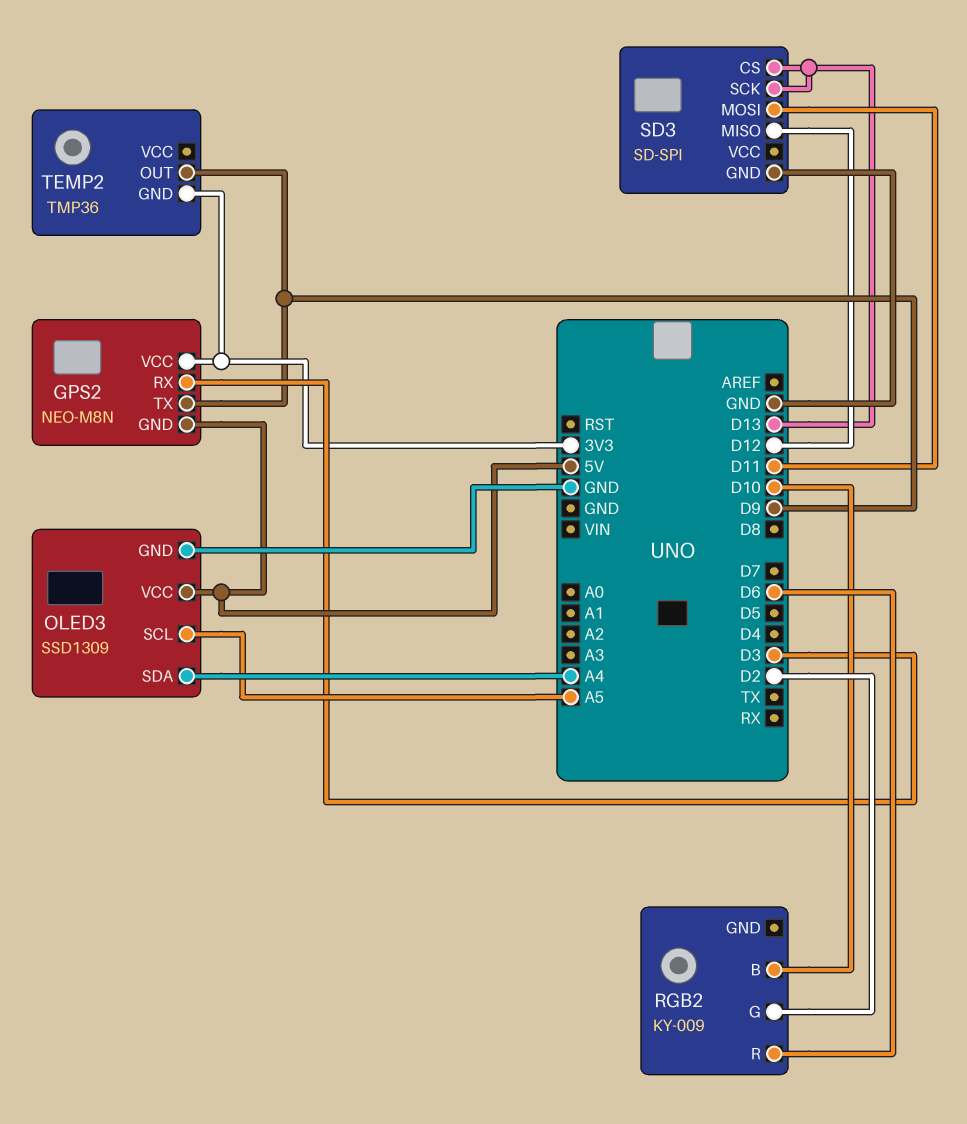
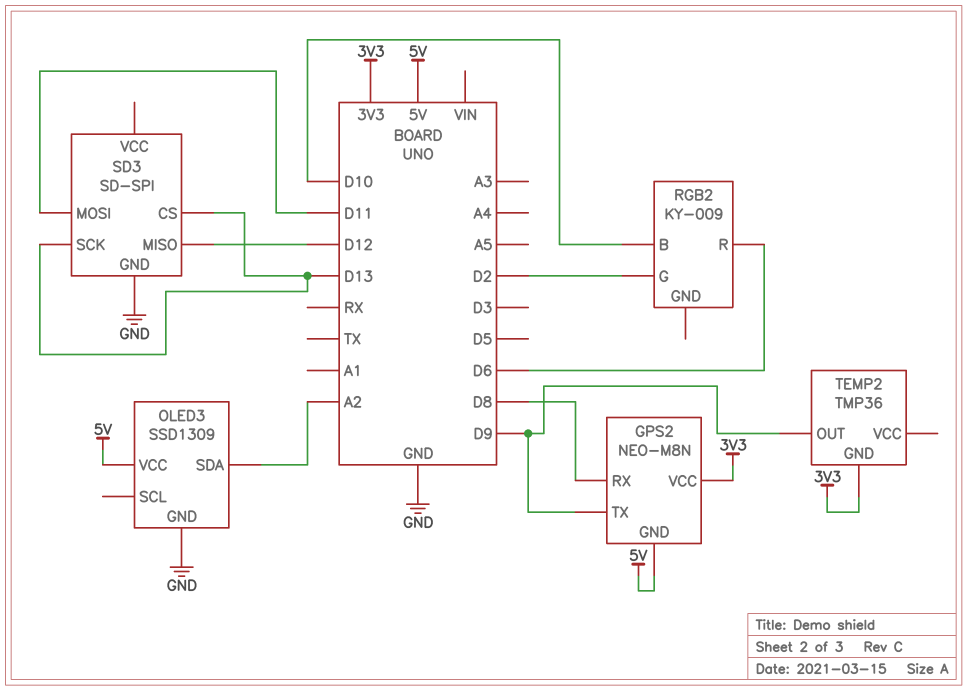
GPS2 pin RX: D3 -> D8
OLED3 pin SCL: A5 -> none
OLED3 pin SDA: A4 -> A2

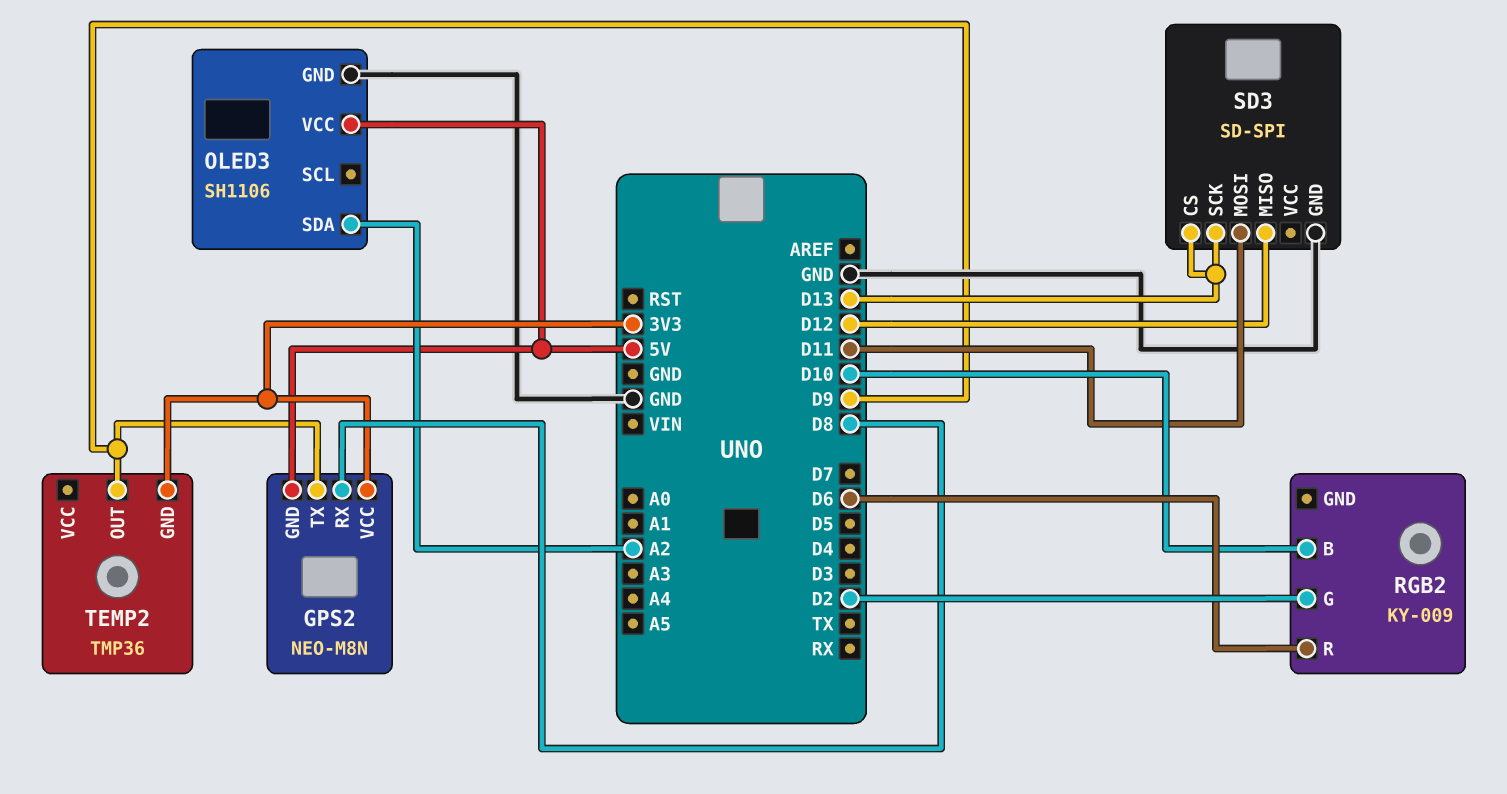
OLED3: SSD1309 -> SH1106

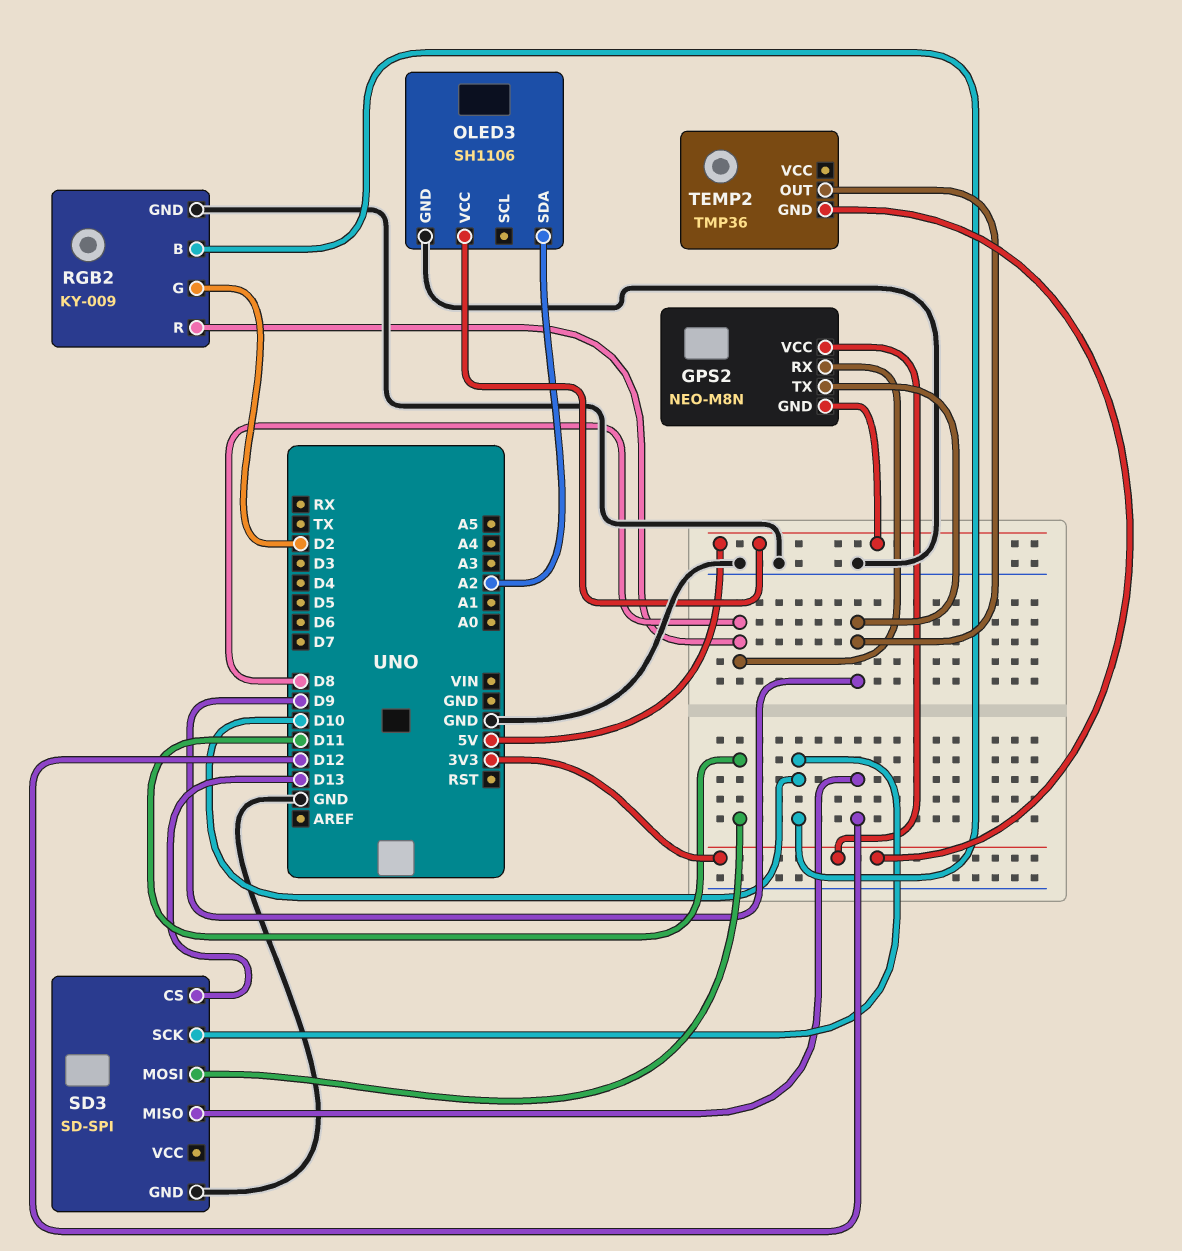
RGB2 pin GND: none -> GND
RGB2 pin R: D6 -> D8
SD3 pin SCK: D13 -> D10

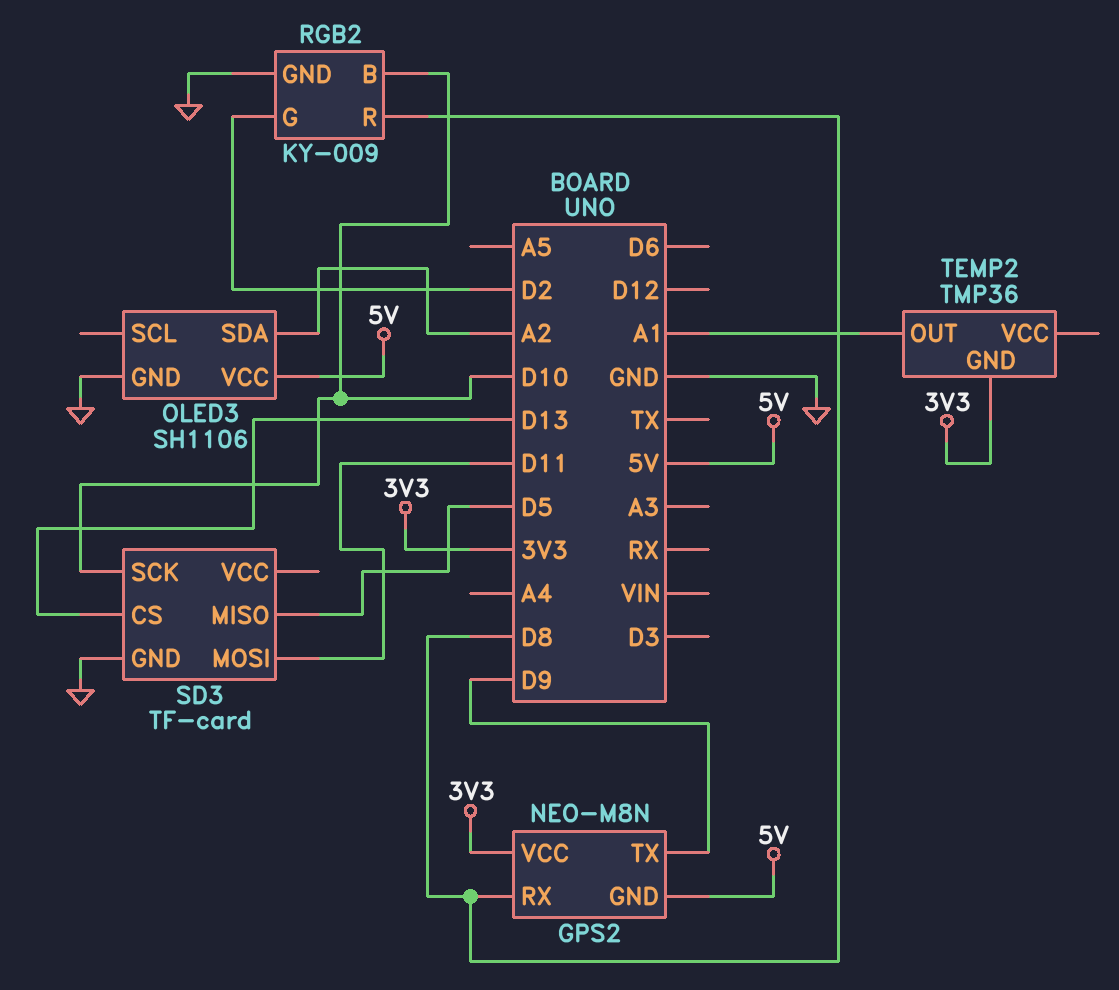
SD3: SD-SPI -> TF-card
SD3 pin MISO: D12 -> D5
TEMP2 pin OUT: D9 -> A1

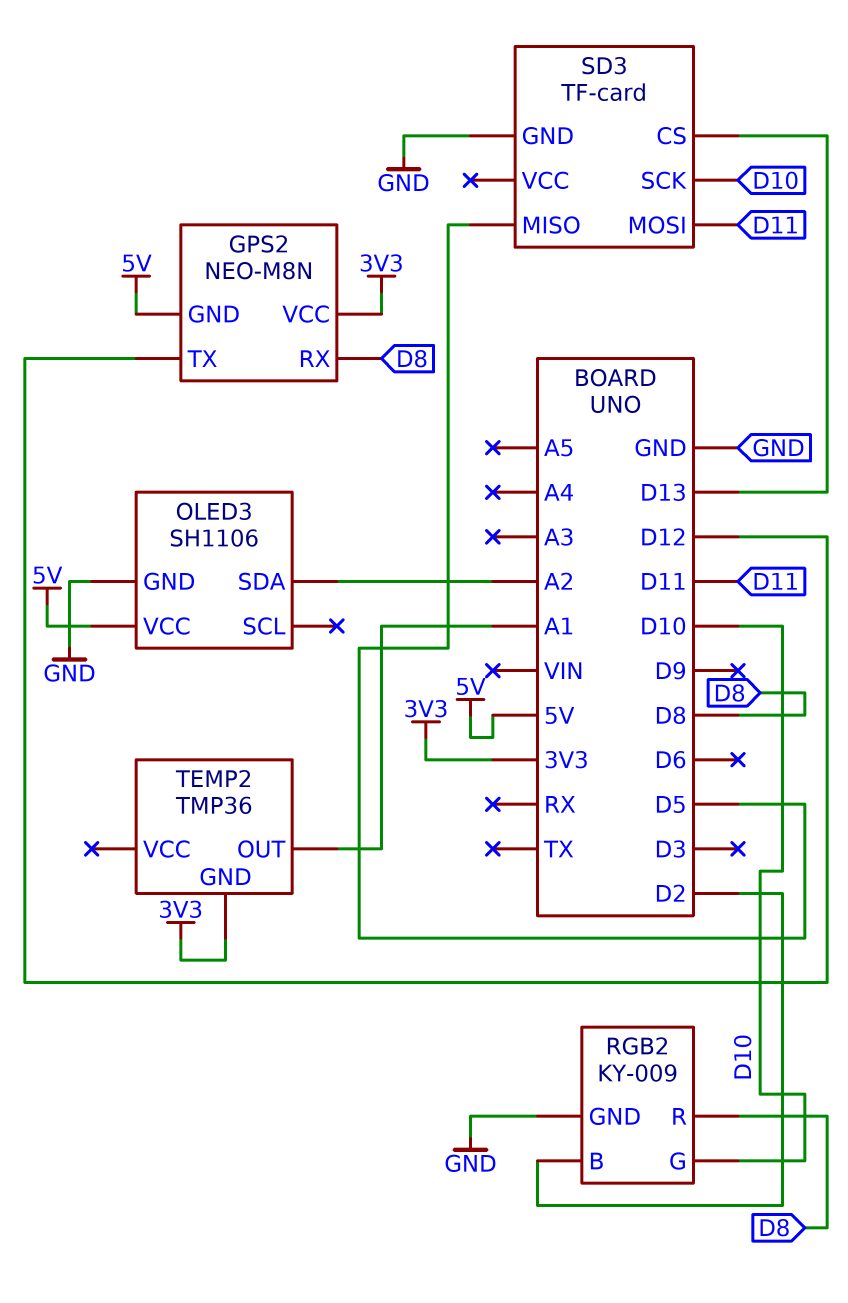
GPS2 pin TX: D9 -> D12
RGB2 pin B: D10 -> D2
RGB2 pin G: D2 -> D10

